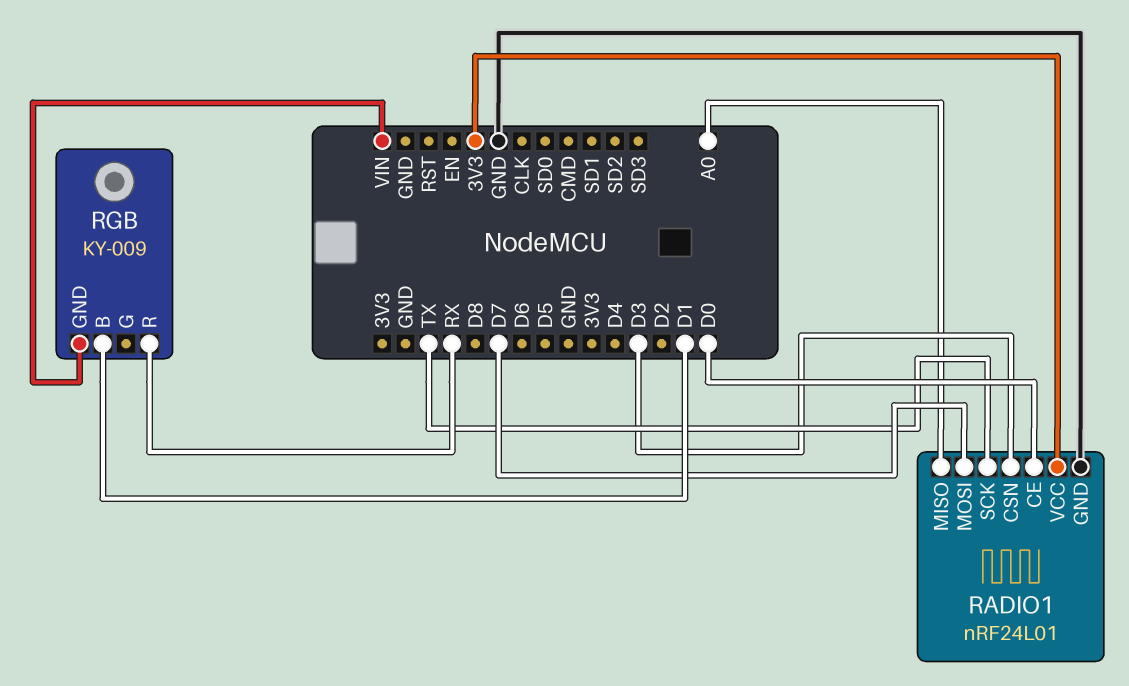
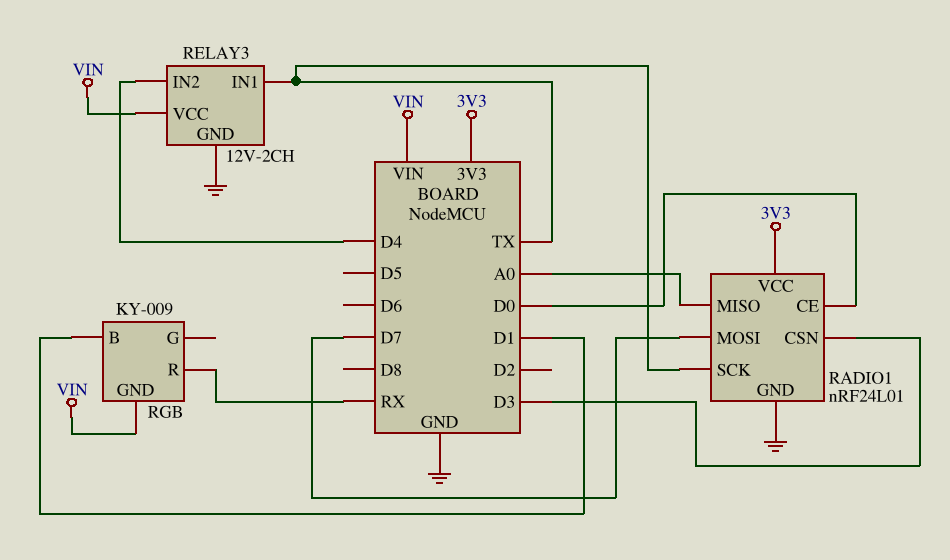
RELAY3: none -> 12V-2CH
RELAY3 pin GND: none -> GND
RELAY3 pin IN1: none -> TX
RELAY3 pin IN2: none -> D4
RELAY3 pin VCC: none -> VIN

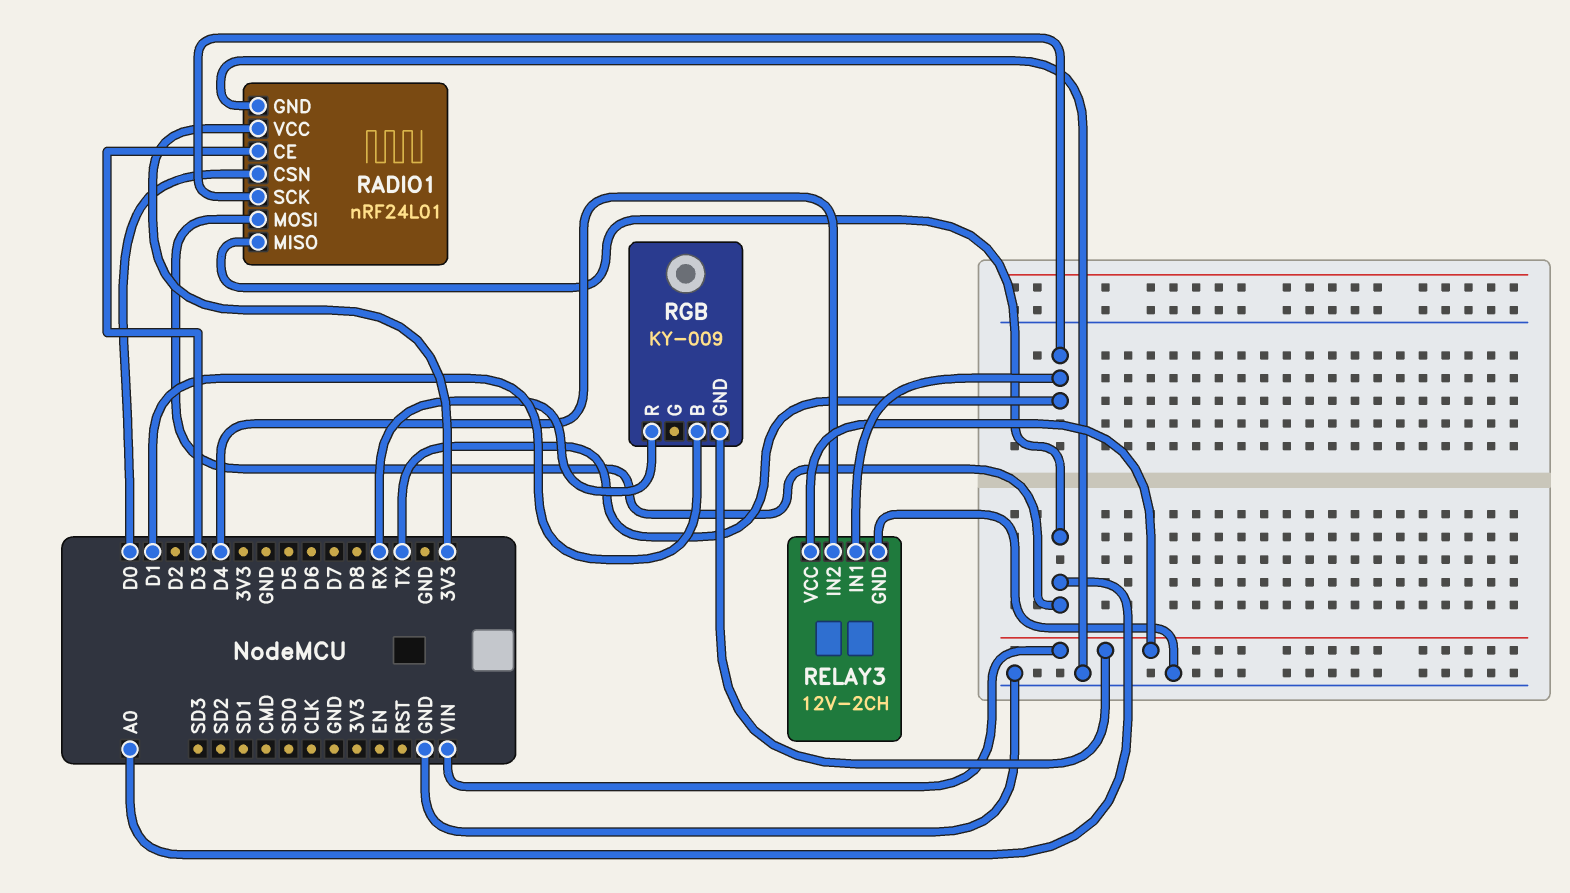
RADIO1 pin CE: D0 -> D3
RADIO1 pin CSN: D3 -> D0
RADIO1 pin MOSI: D7 -> A0

